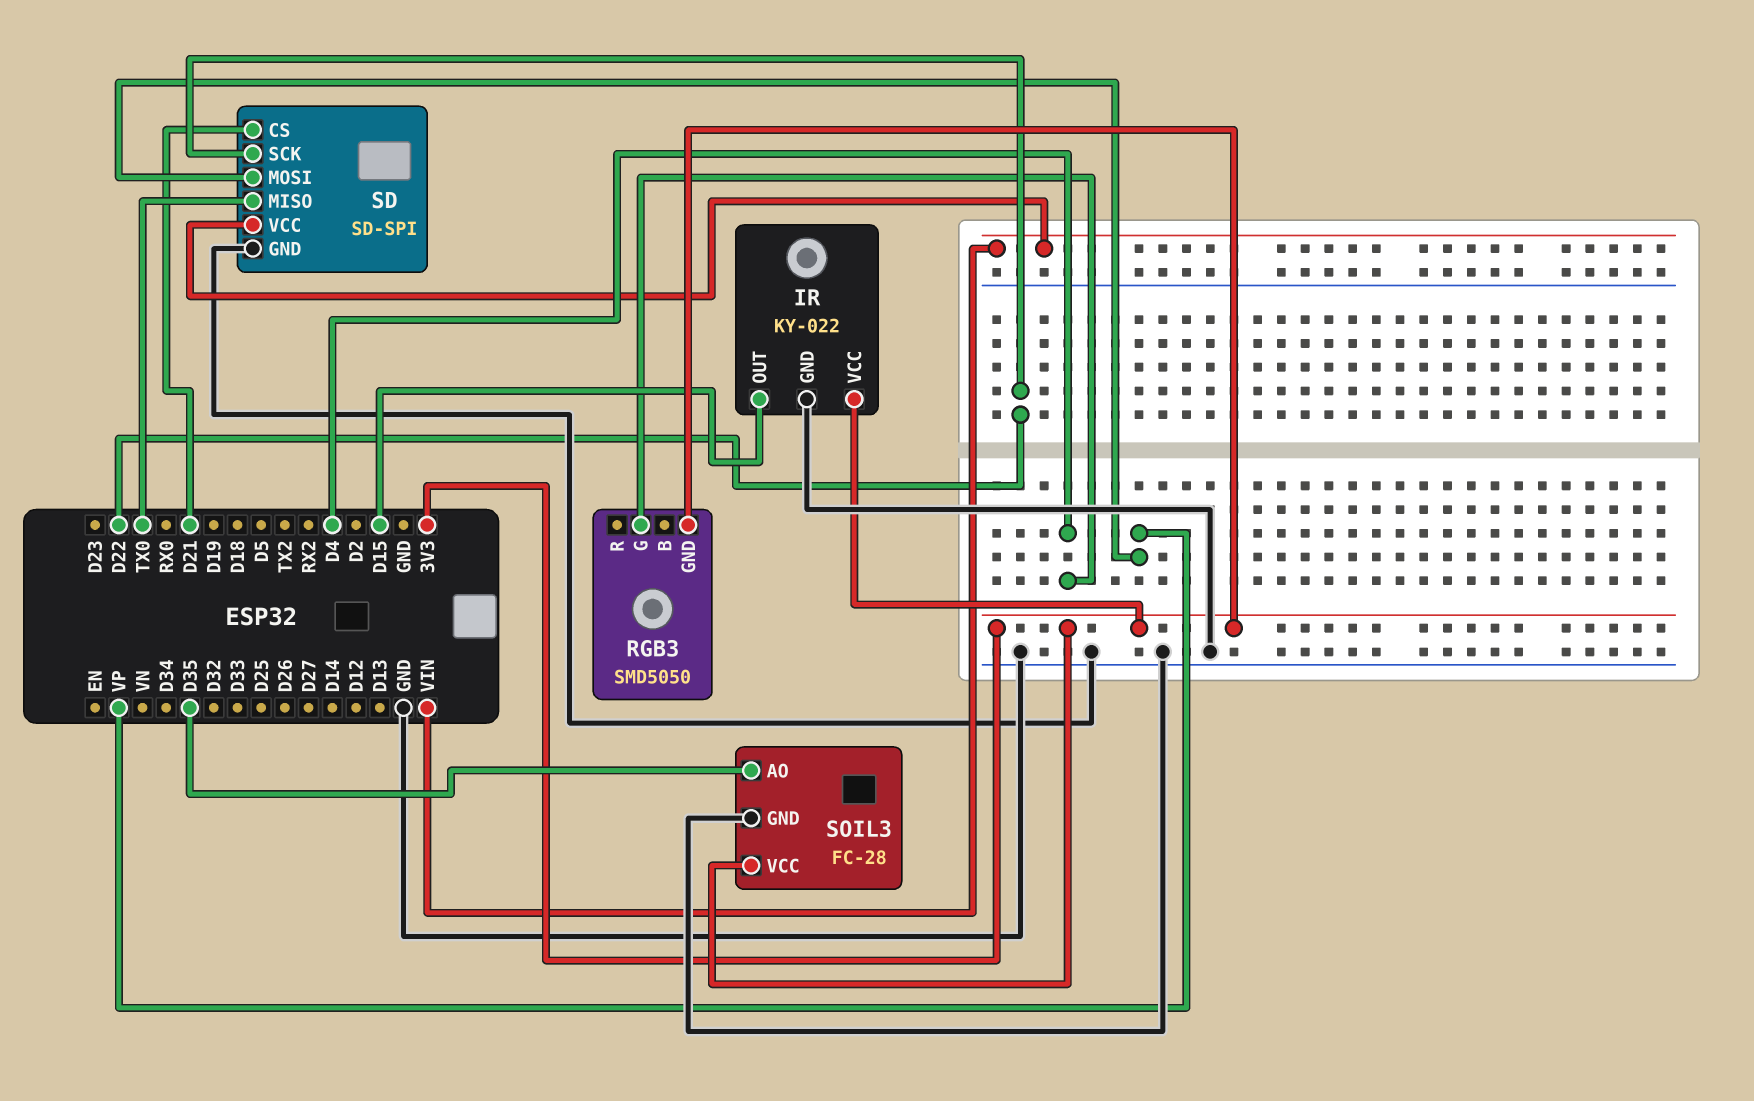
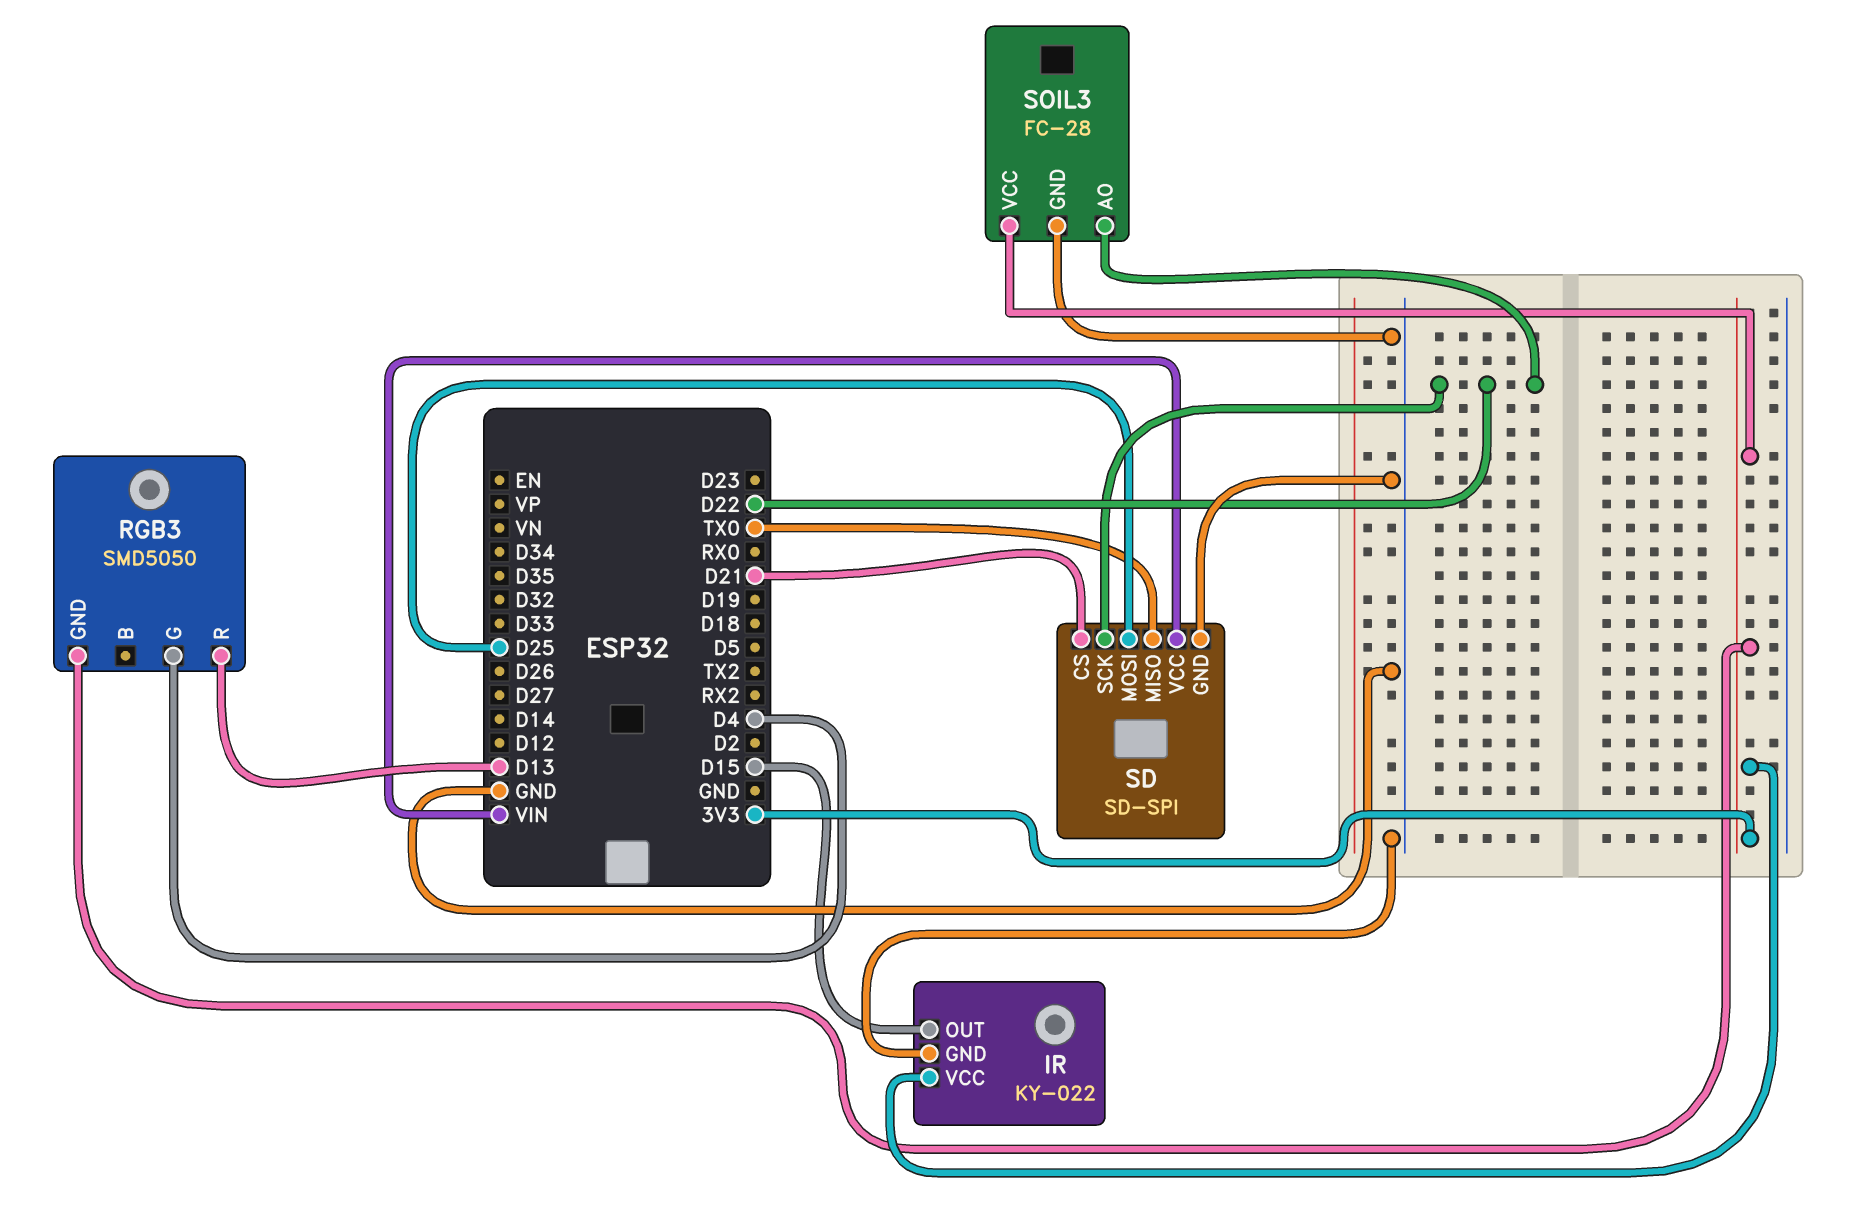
RGB3 pin R: none -> D13
SD pin MOSI: VP -> D25
SOIL3 pin AO: D35 -> D22

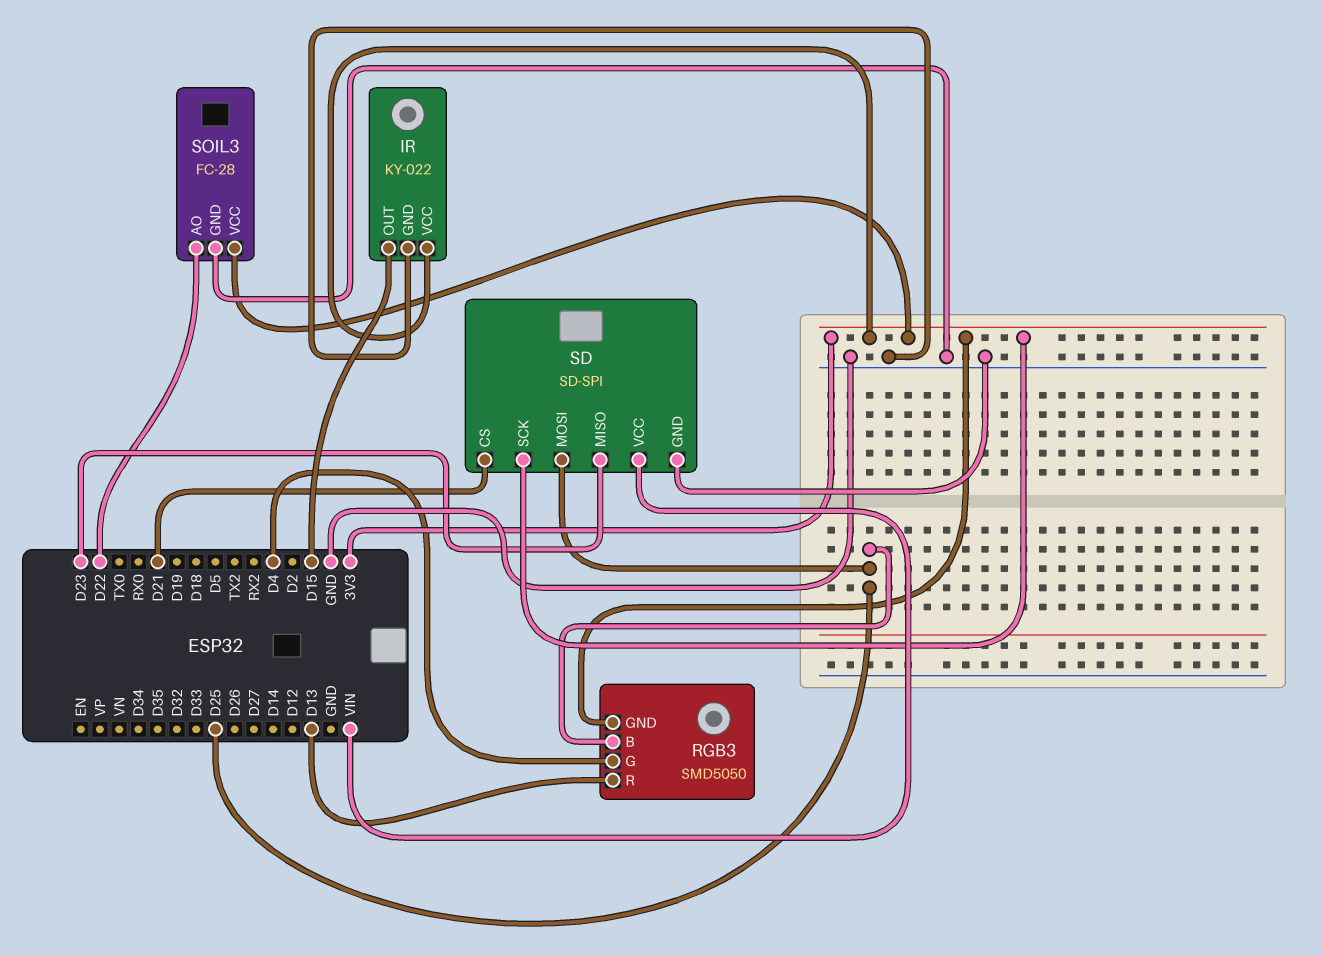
RGB3 pin B: none -> D25
SD pin MISO: TX0 -> D23
SD pin SCK: D22 -> 3V3

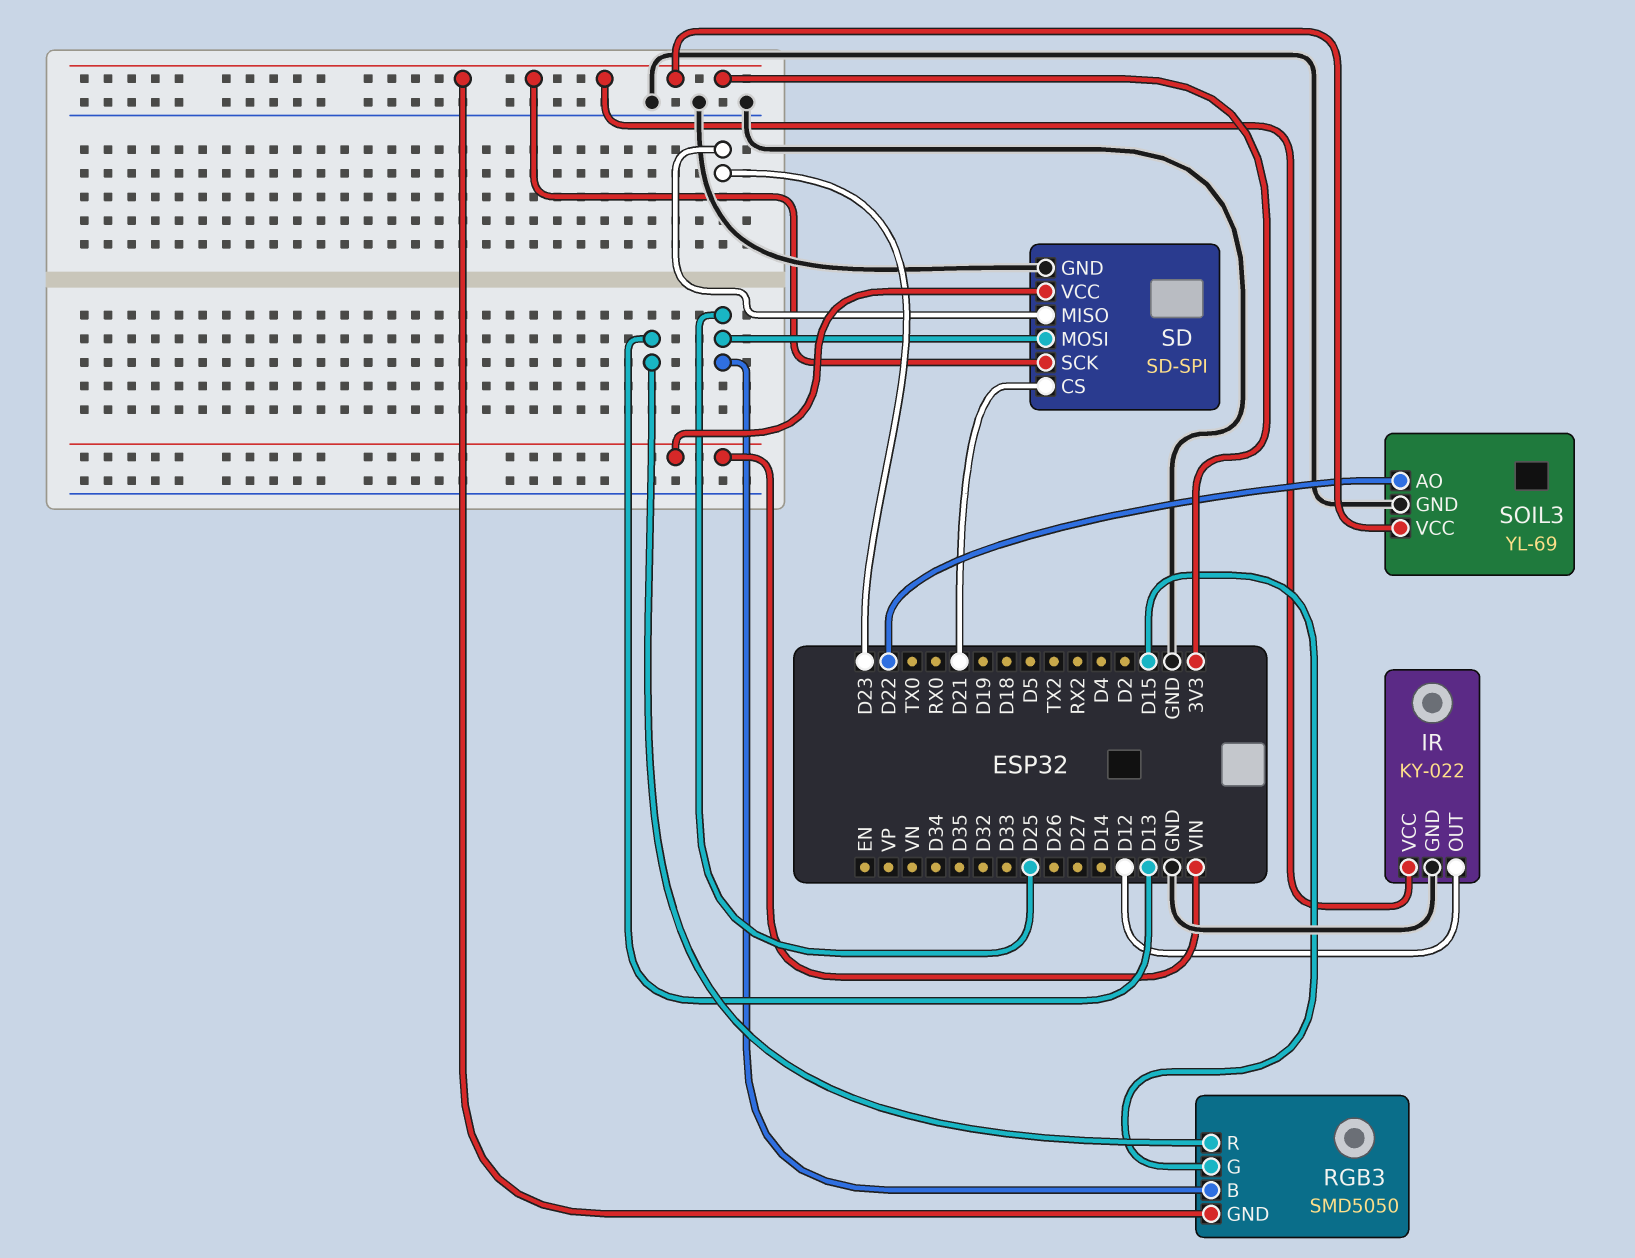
IR pin OUT: D15 -> D12
RGB3 pin G: D4 -> D15
SOIL3: FC-28 -> YL-69

